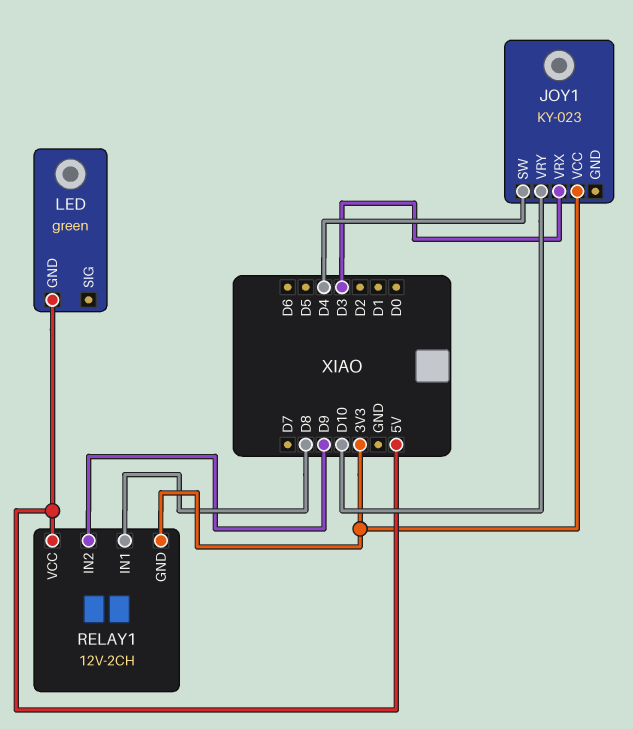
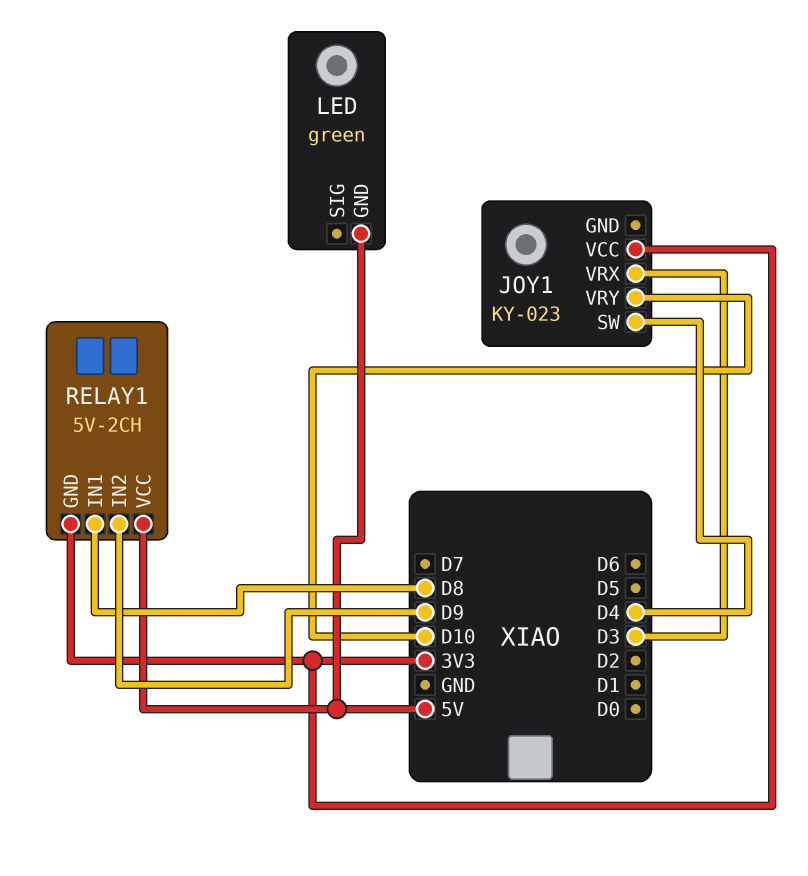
RELAY1: 12V-2CH -> 5V-2CH

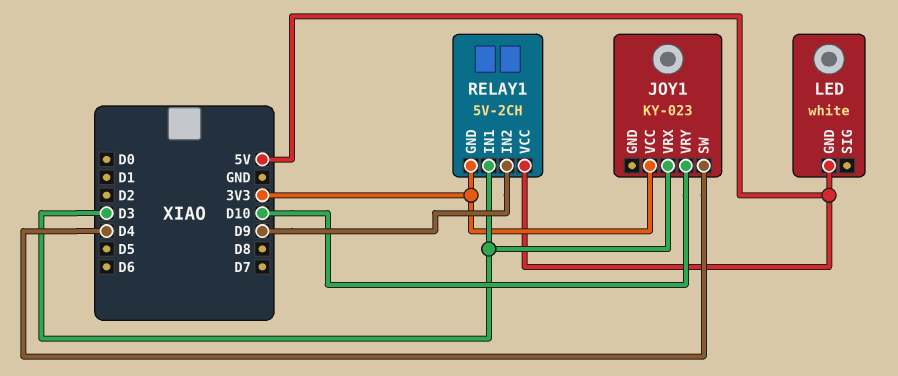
LED: green -> white
RELAY1 pin IN1: D8 -> D3

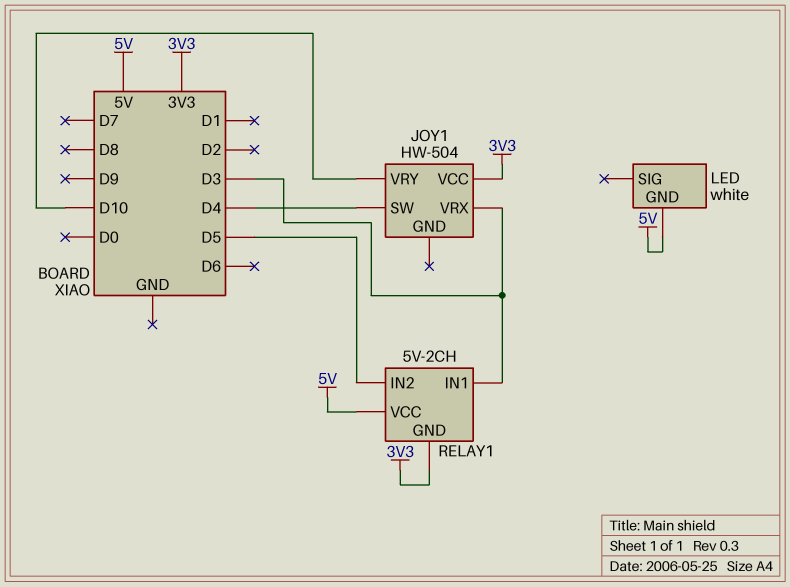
JOY1: KY-023 -> HW-504
RELAY1 pin IN2: D9 -> D5

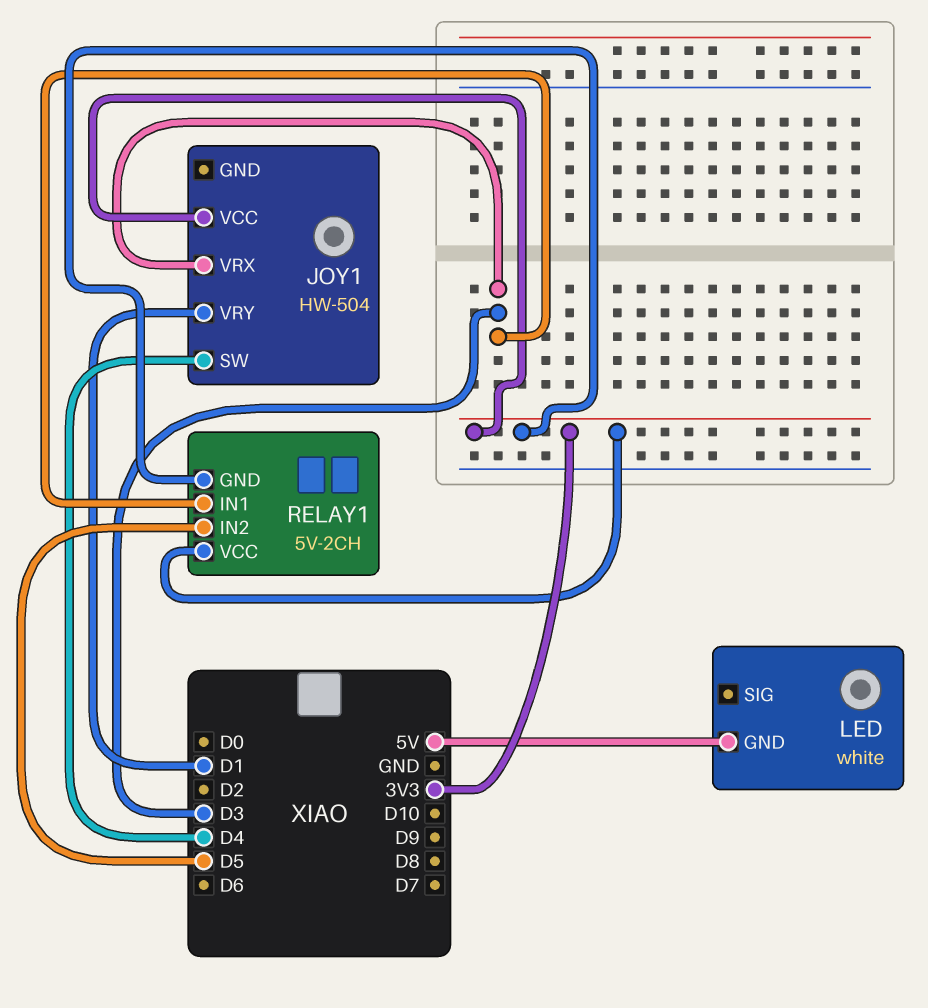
JOY1 pin VRY: D10 -> D1
RELAY1 pin VCC: 5V -> 3V3

